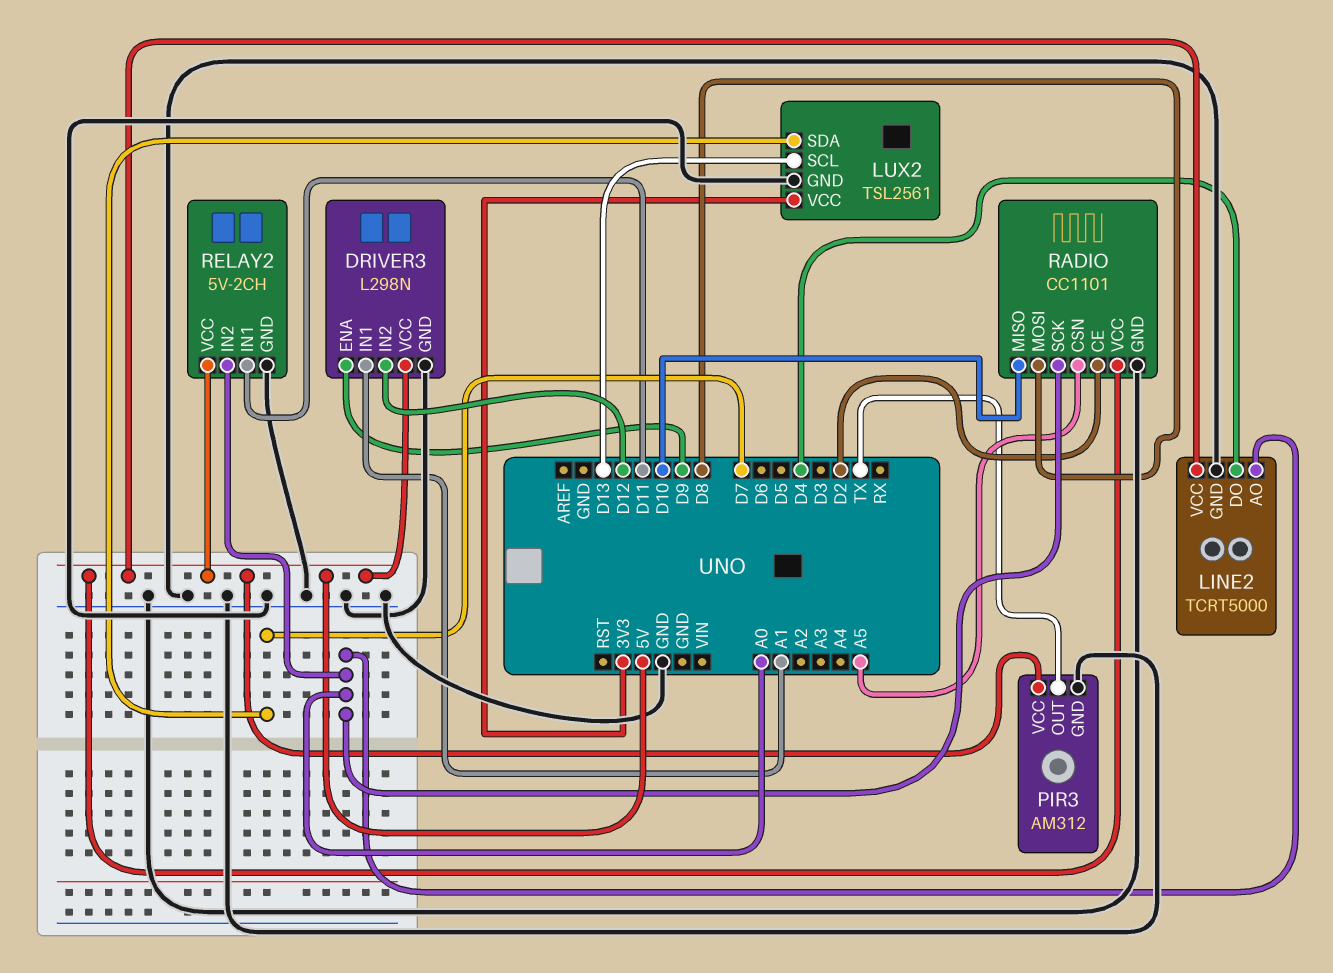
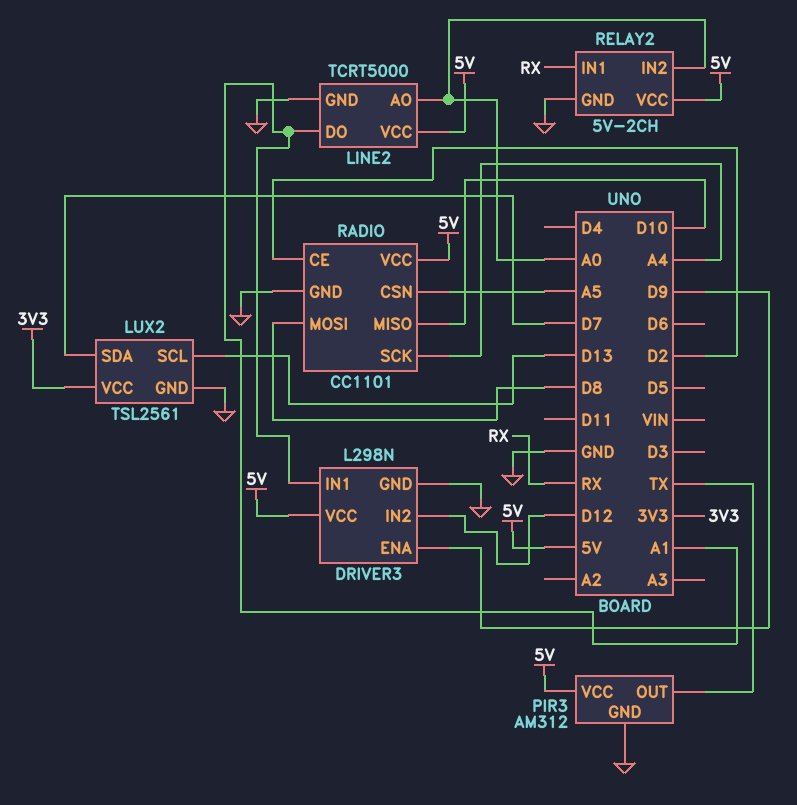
LINE2 pin DO: D4 -> A1
RADIO pin SCK: A0 -> A4
RELAY2 pin IN1: D11 -> RX

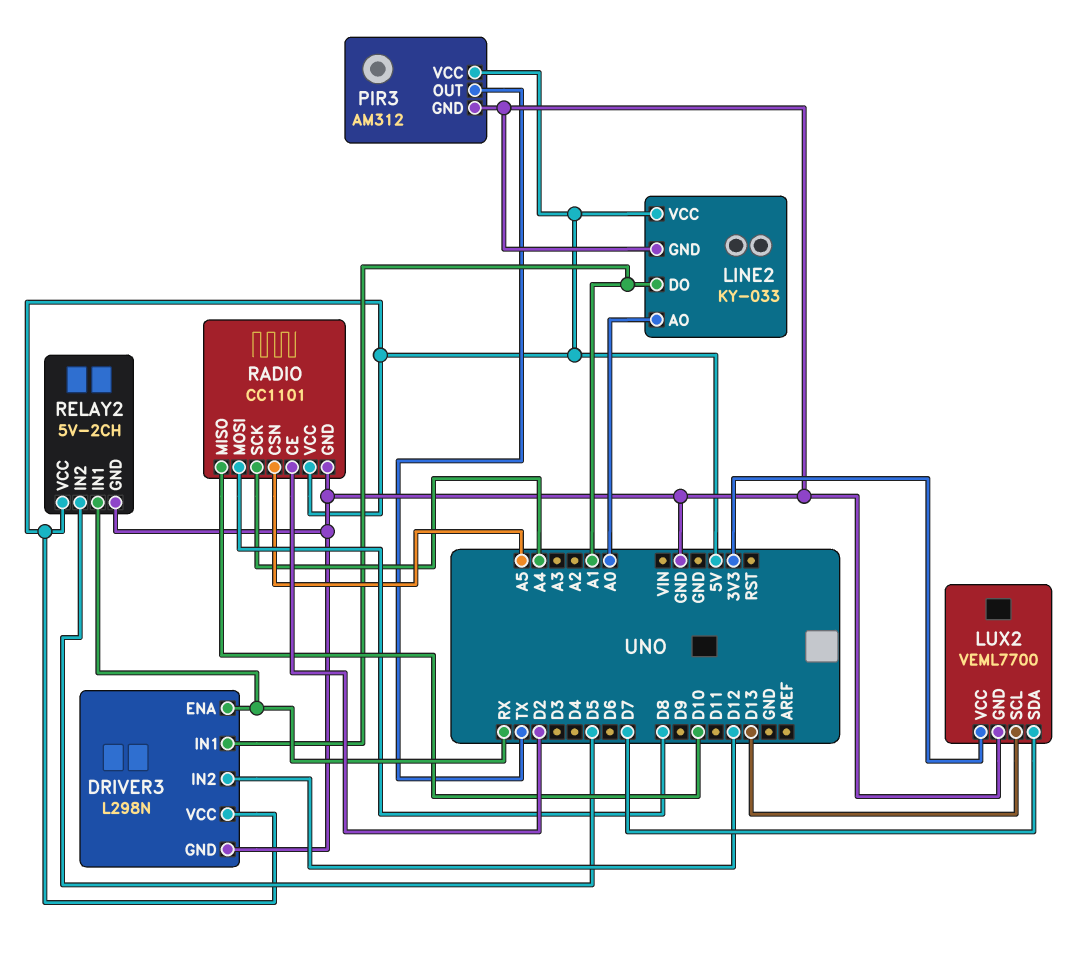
DRIVER3 pin ENA: D9 -> RX
LINE2: TCRT5000 -> KY-033
LUX2: TSL2561 -> VEML7700
RELAY2 pin IN2: A0 -> D5

